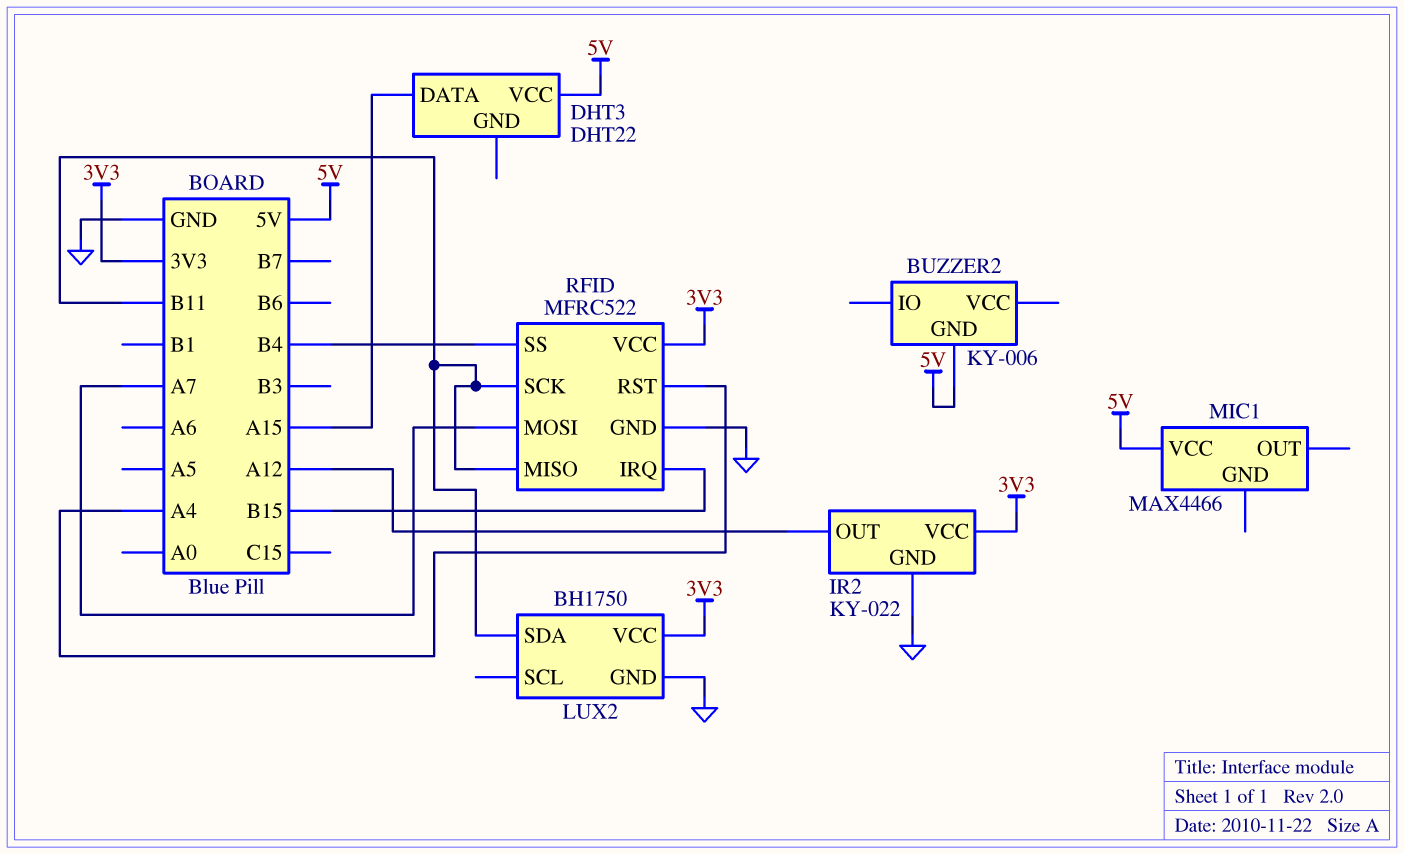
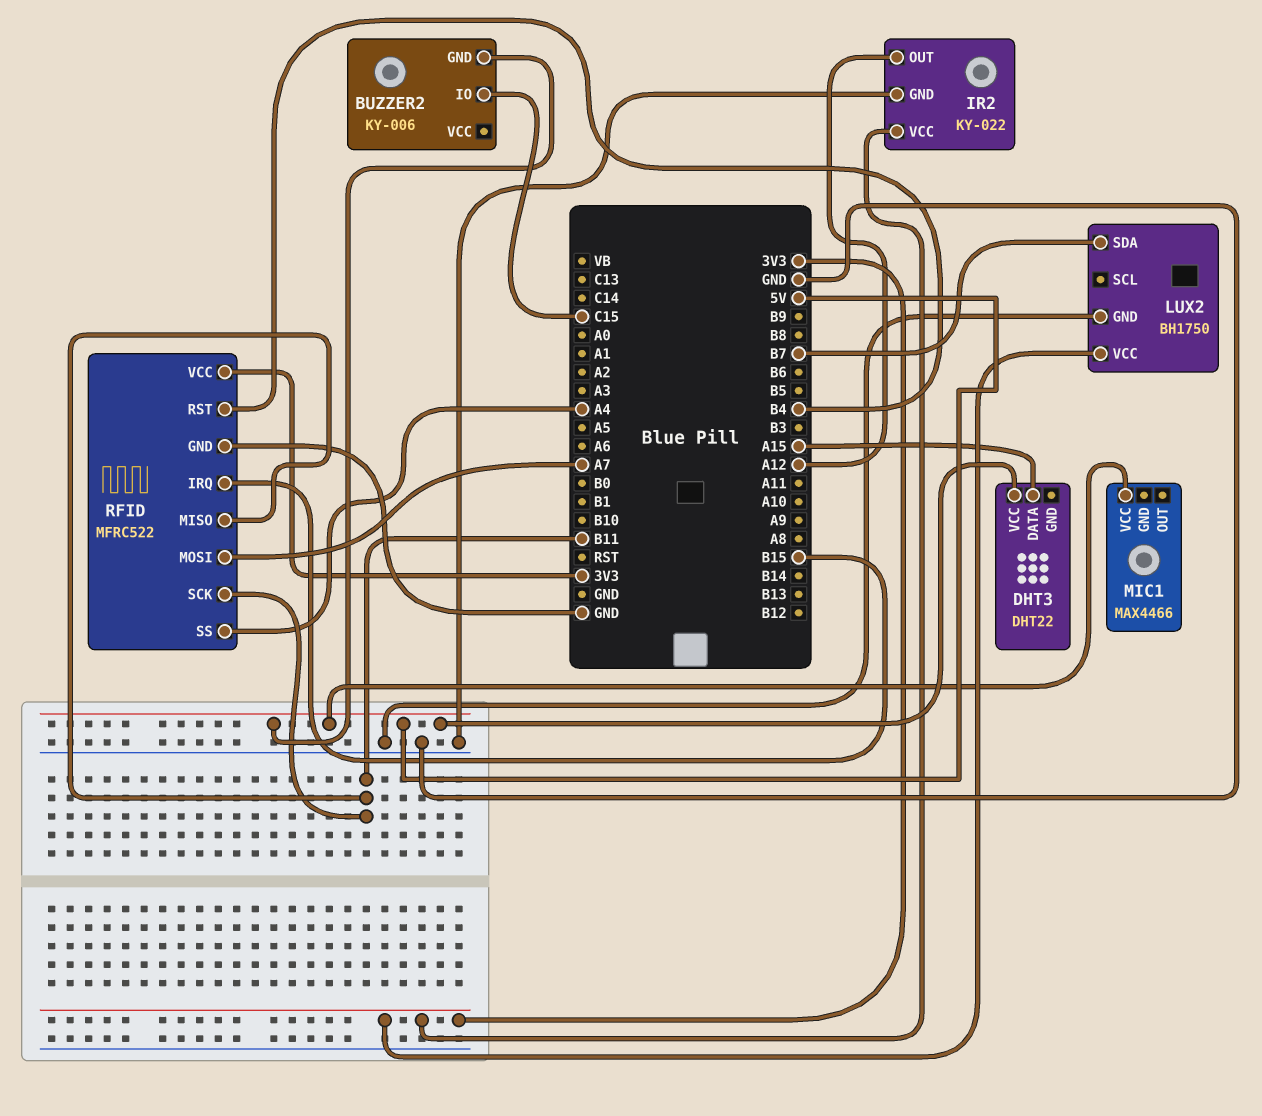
BUZZER2 pin IO: none -> C15
LUX2 pin SDA: B11 -> B7
RFID pin RST: A4 -> B4
RFID pin SS: B4 -> A4

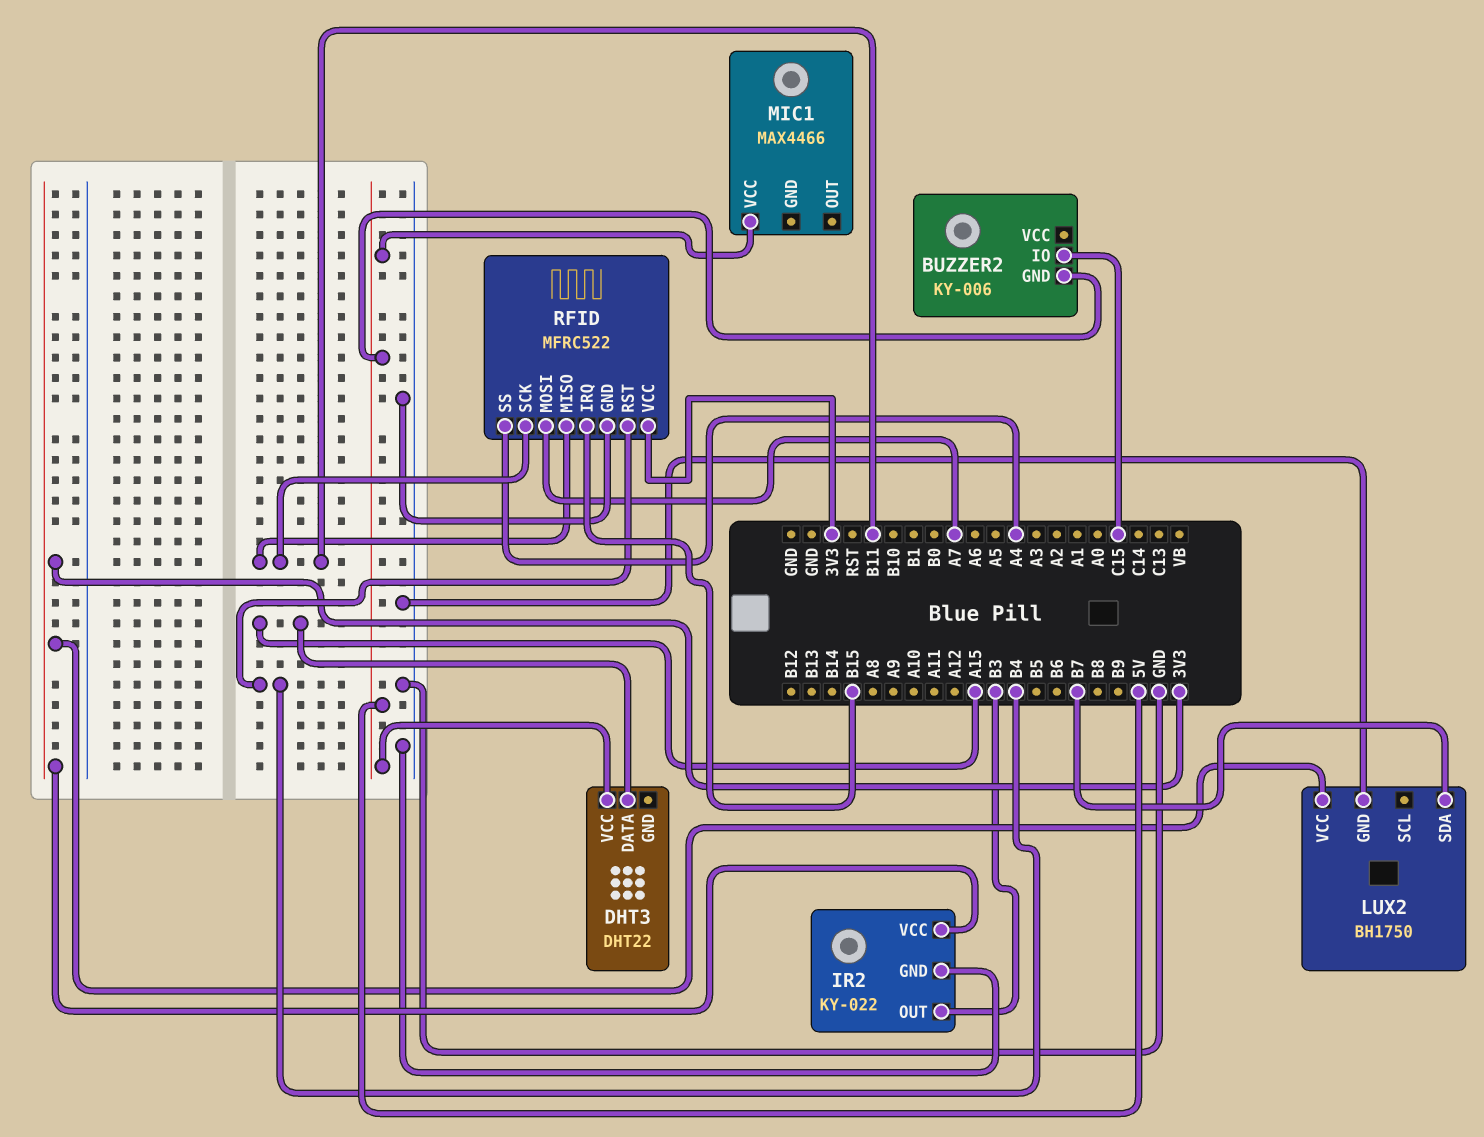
IR2 pin OUT: A12 -> B3

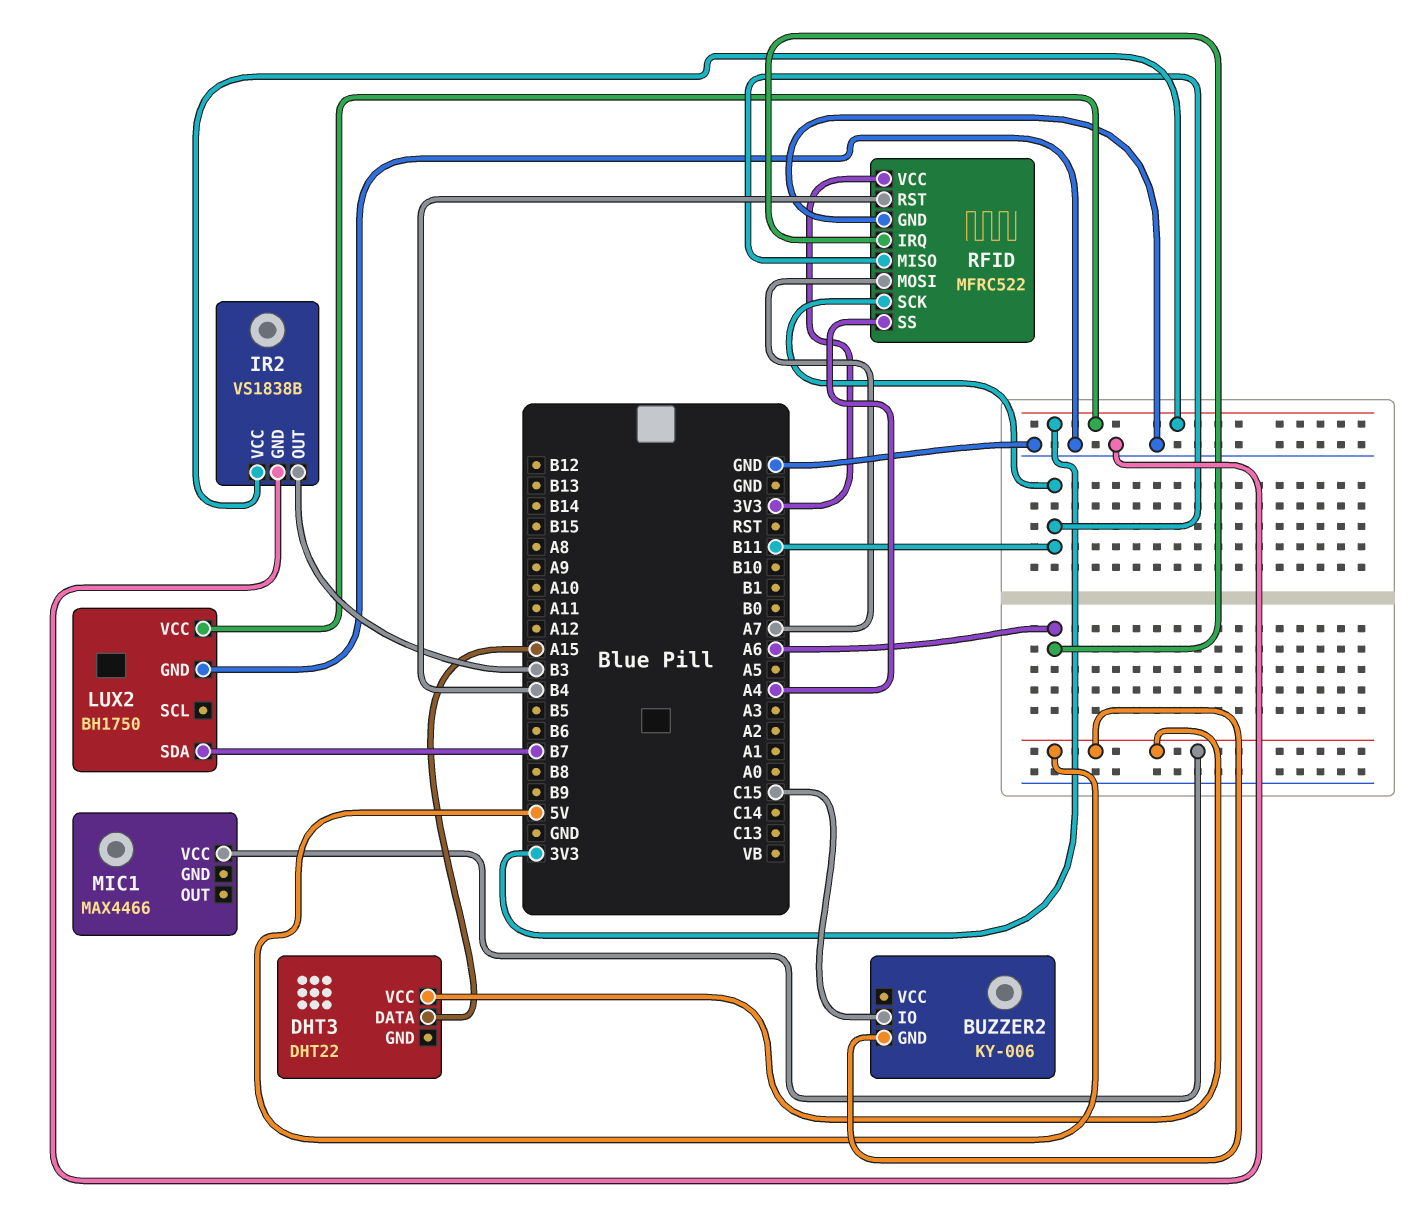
IR2: KY-022 -> VS1838B
RFID pin IRQ: B15 -> A6

